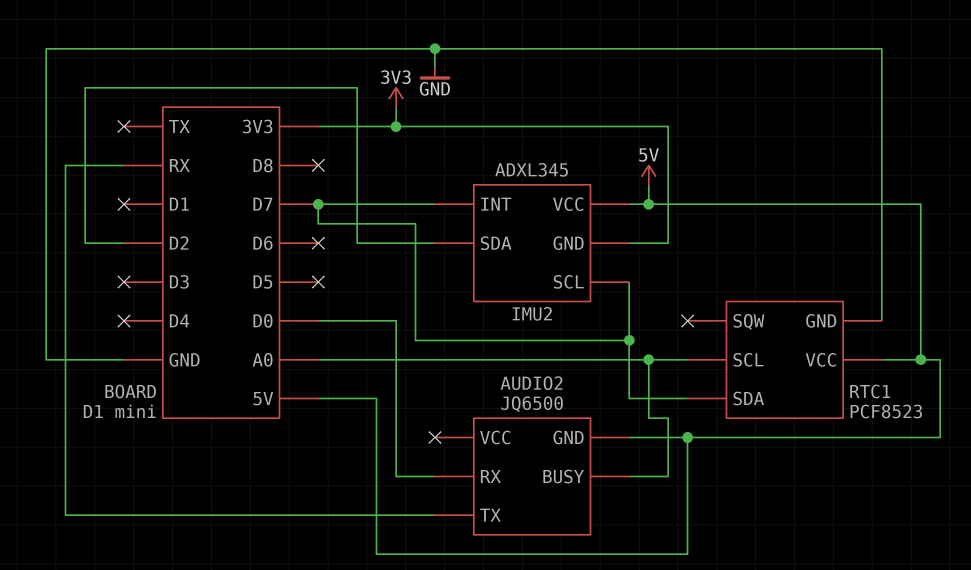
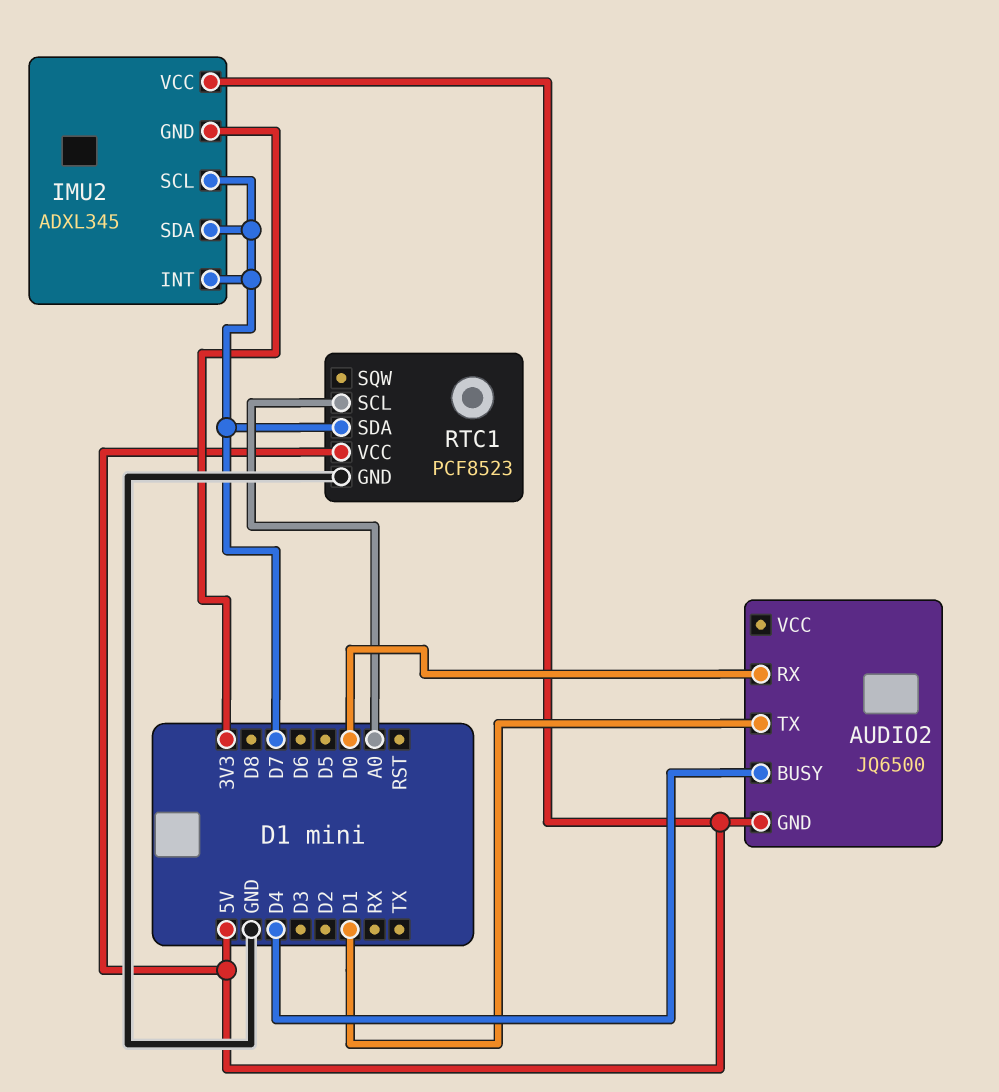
AUDIO2 pin BUSY: A0 -> D4
AUDIO2 pin TX: RX -> D1
IMU2 pin SDA: D2 -> D7

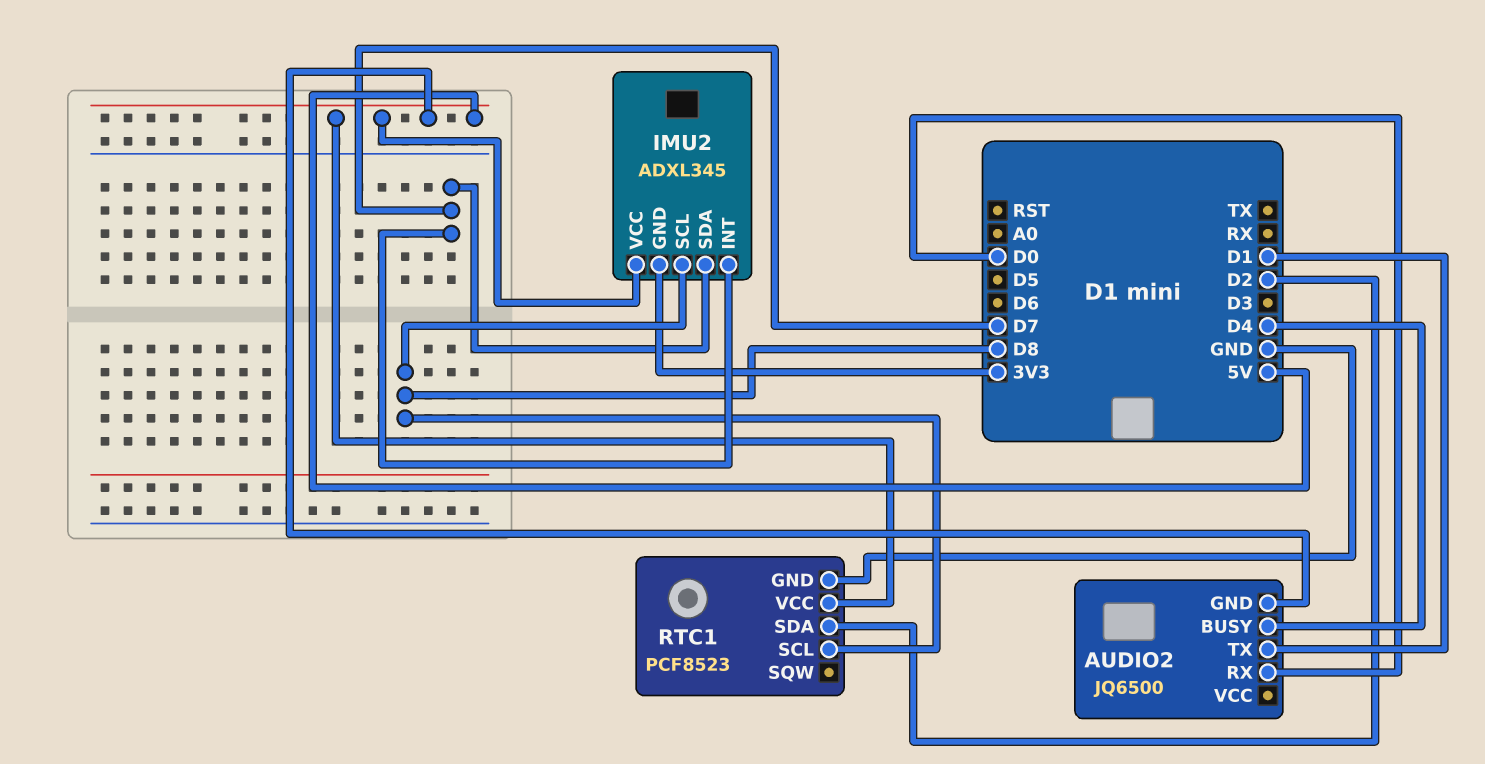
IMU2 pin SCL: D7 -> D8
RTC1 pin SCL: A0 -> D8
RTC1 pin SDA: D7 -> D2

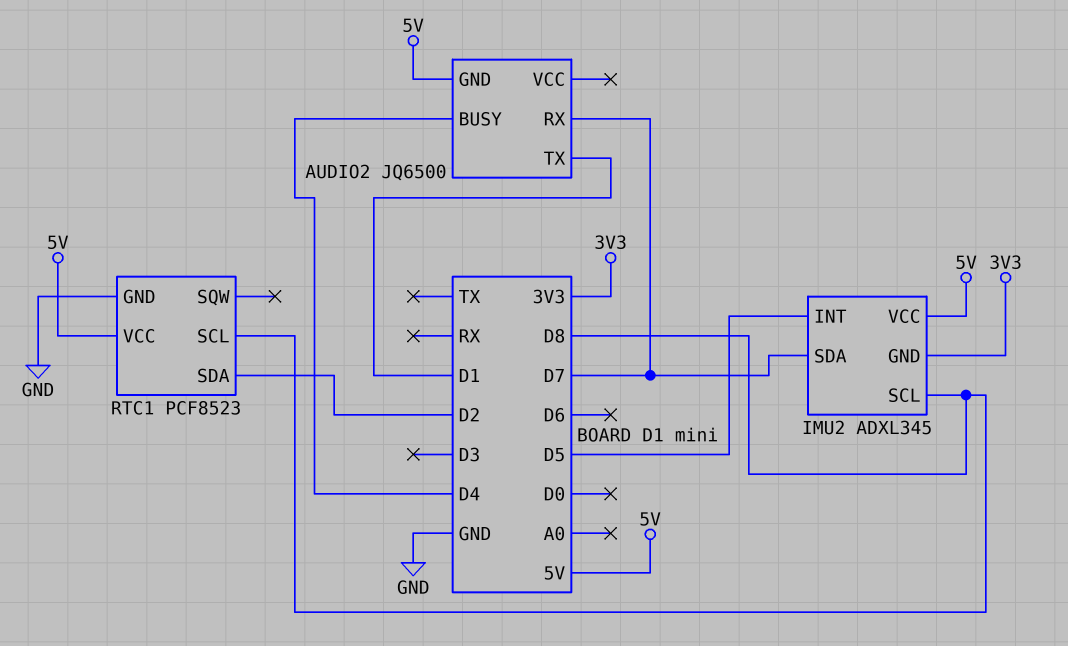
AUDIO2 pin RX: D0 -> D7
IMU2 pin INT: D7 -> D5

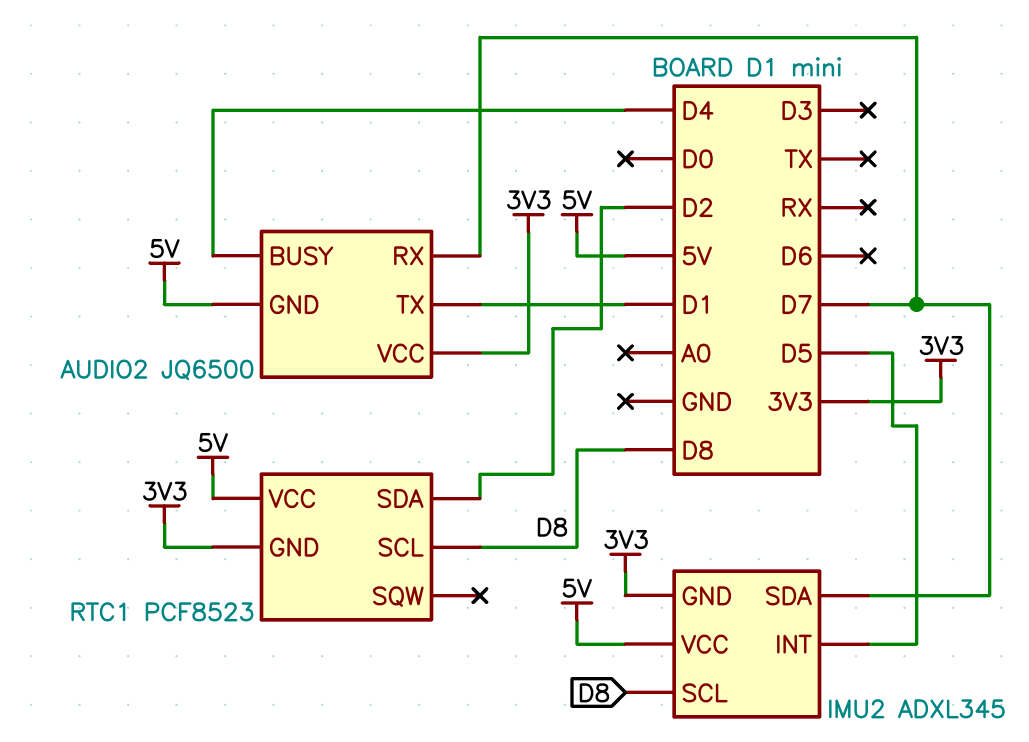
AUDIO2 pin VCC: none -> 3V3
RTC1 pin GND: GND -> 3V3

